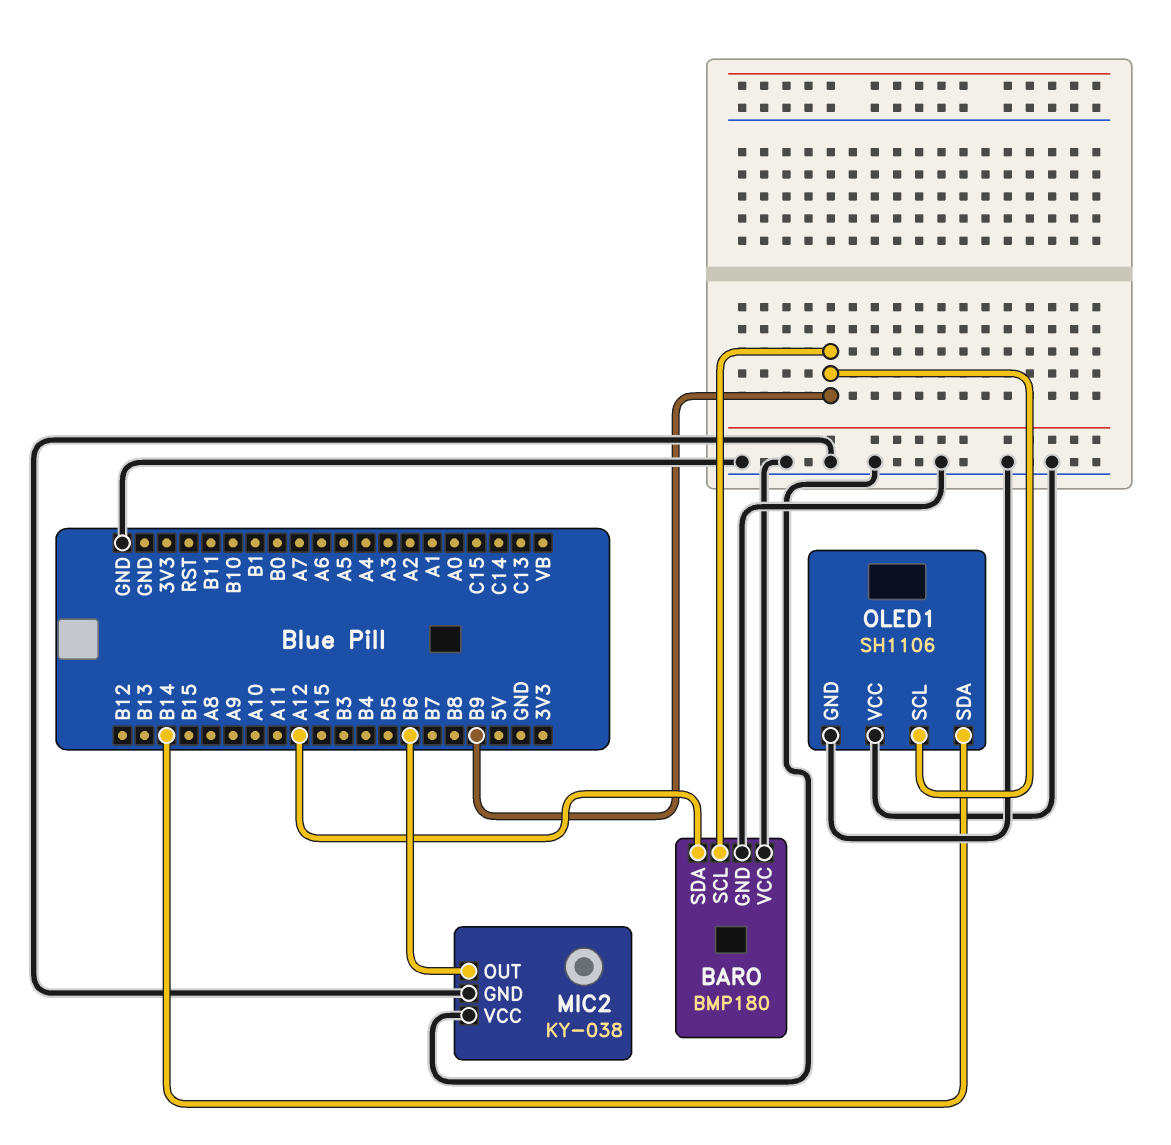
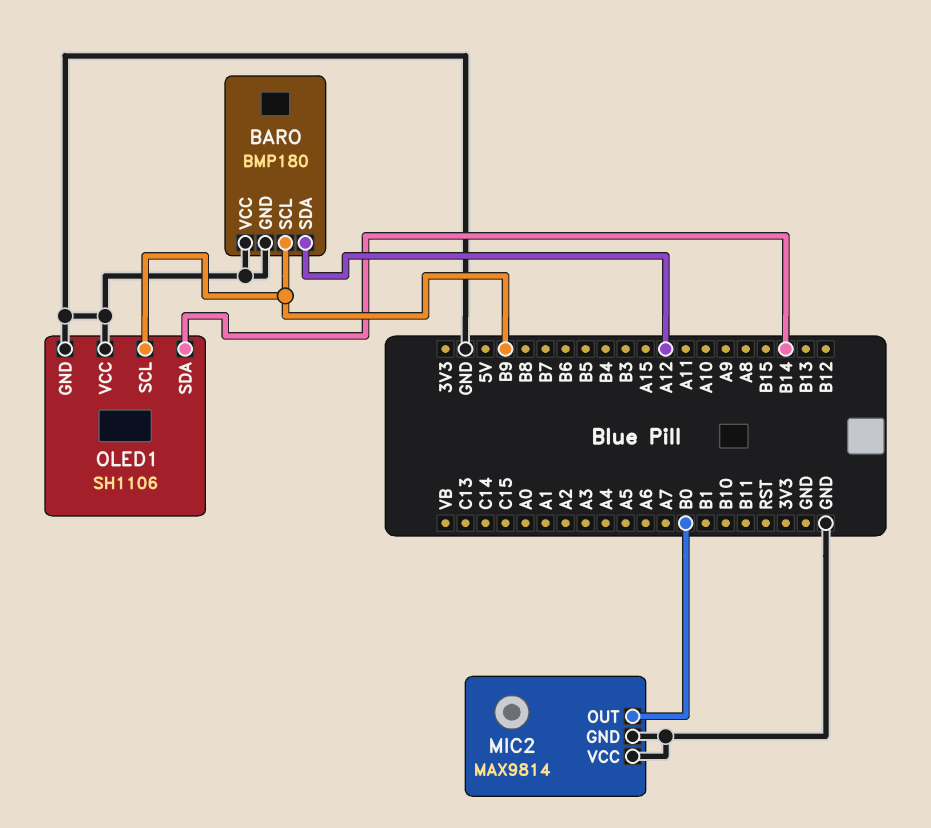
MIC2: KY-038 -> MAX9814
MIC2 pin OUT: B6 -> B0

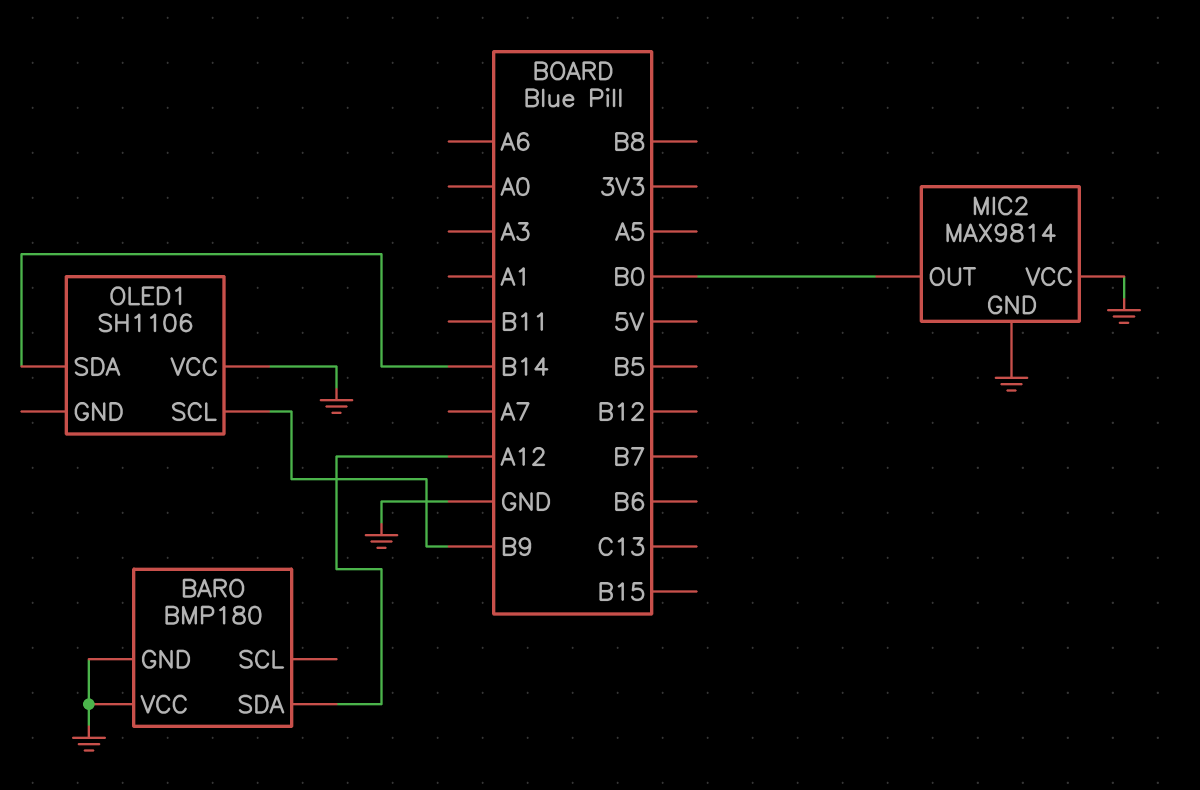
BARO pin SCL: B9 -> none
OLED1 pin GND: GND -> none

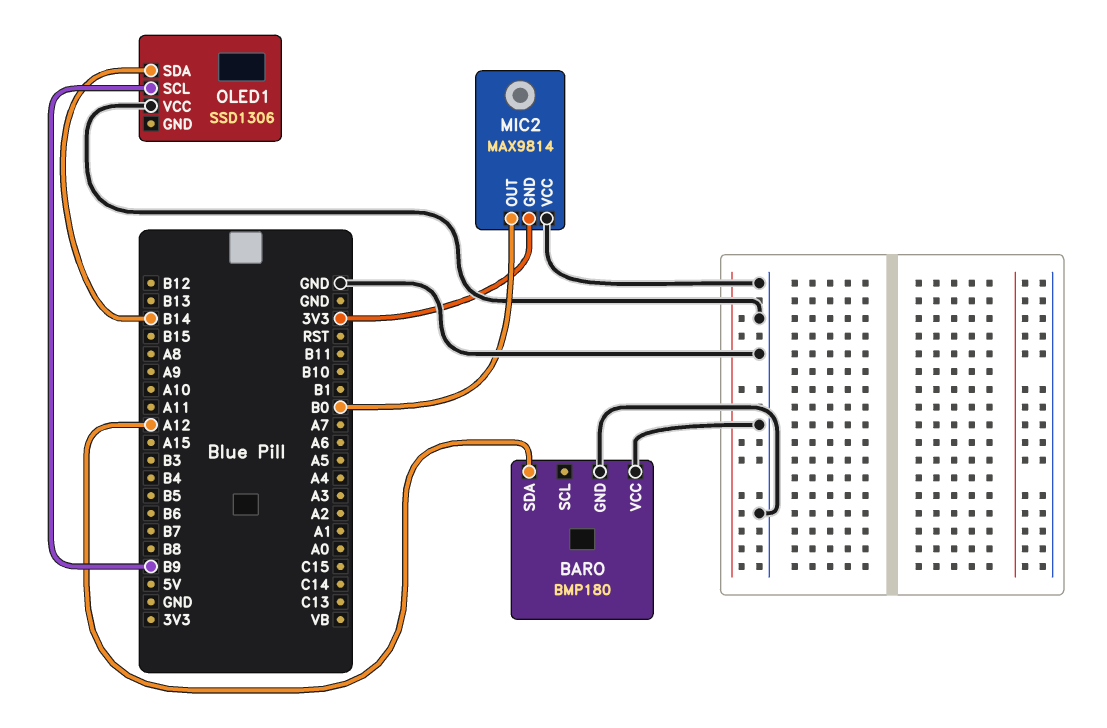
MIC2 pin GND: GND -> 3V3
OLED1: SH1106 -> SSD1306

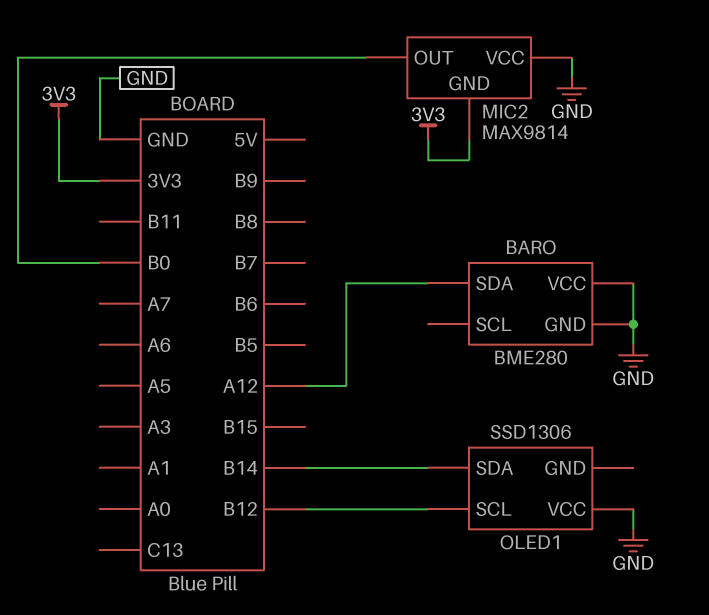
BARO: BMP180 -> BME280
OLED1 pin SCL: B9 -> B12

